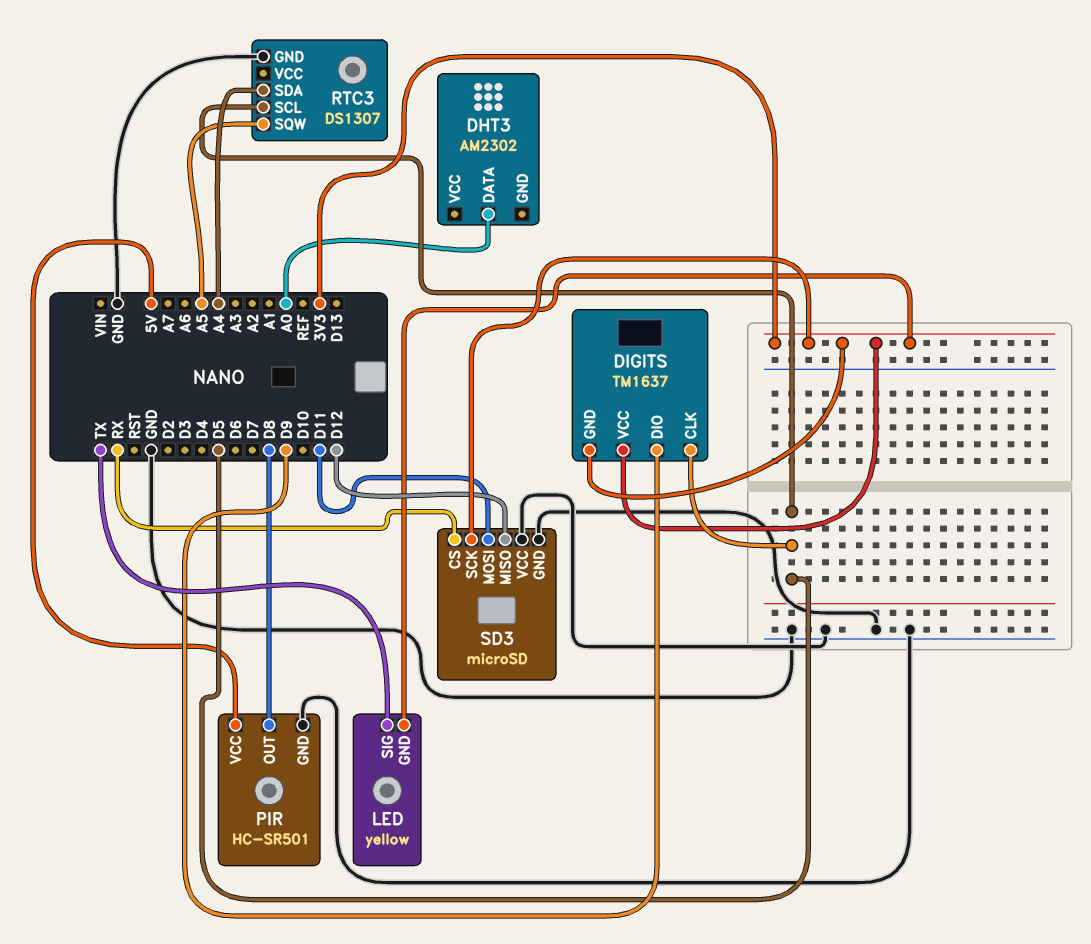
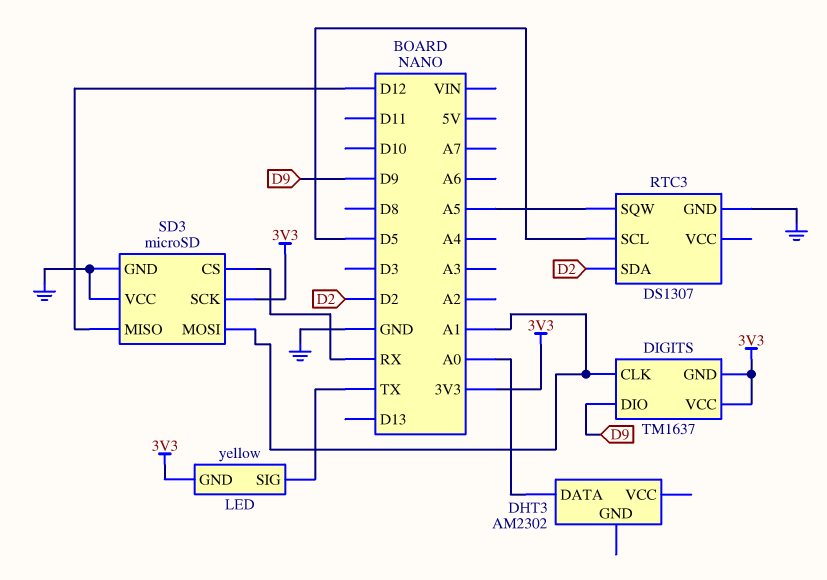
DIGITS pin CLK: D5 -> A1
PIR: HC-SR501 -> none
PIR pin GND: GND -> none
PIR pin OUT: D8 -> none
PIR pin VCC: 5V -> none
RTC3 pin SDA: A4 -> D2
SD3 pin MOSI: D11 -> A1

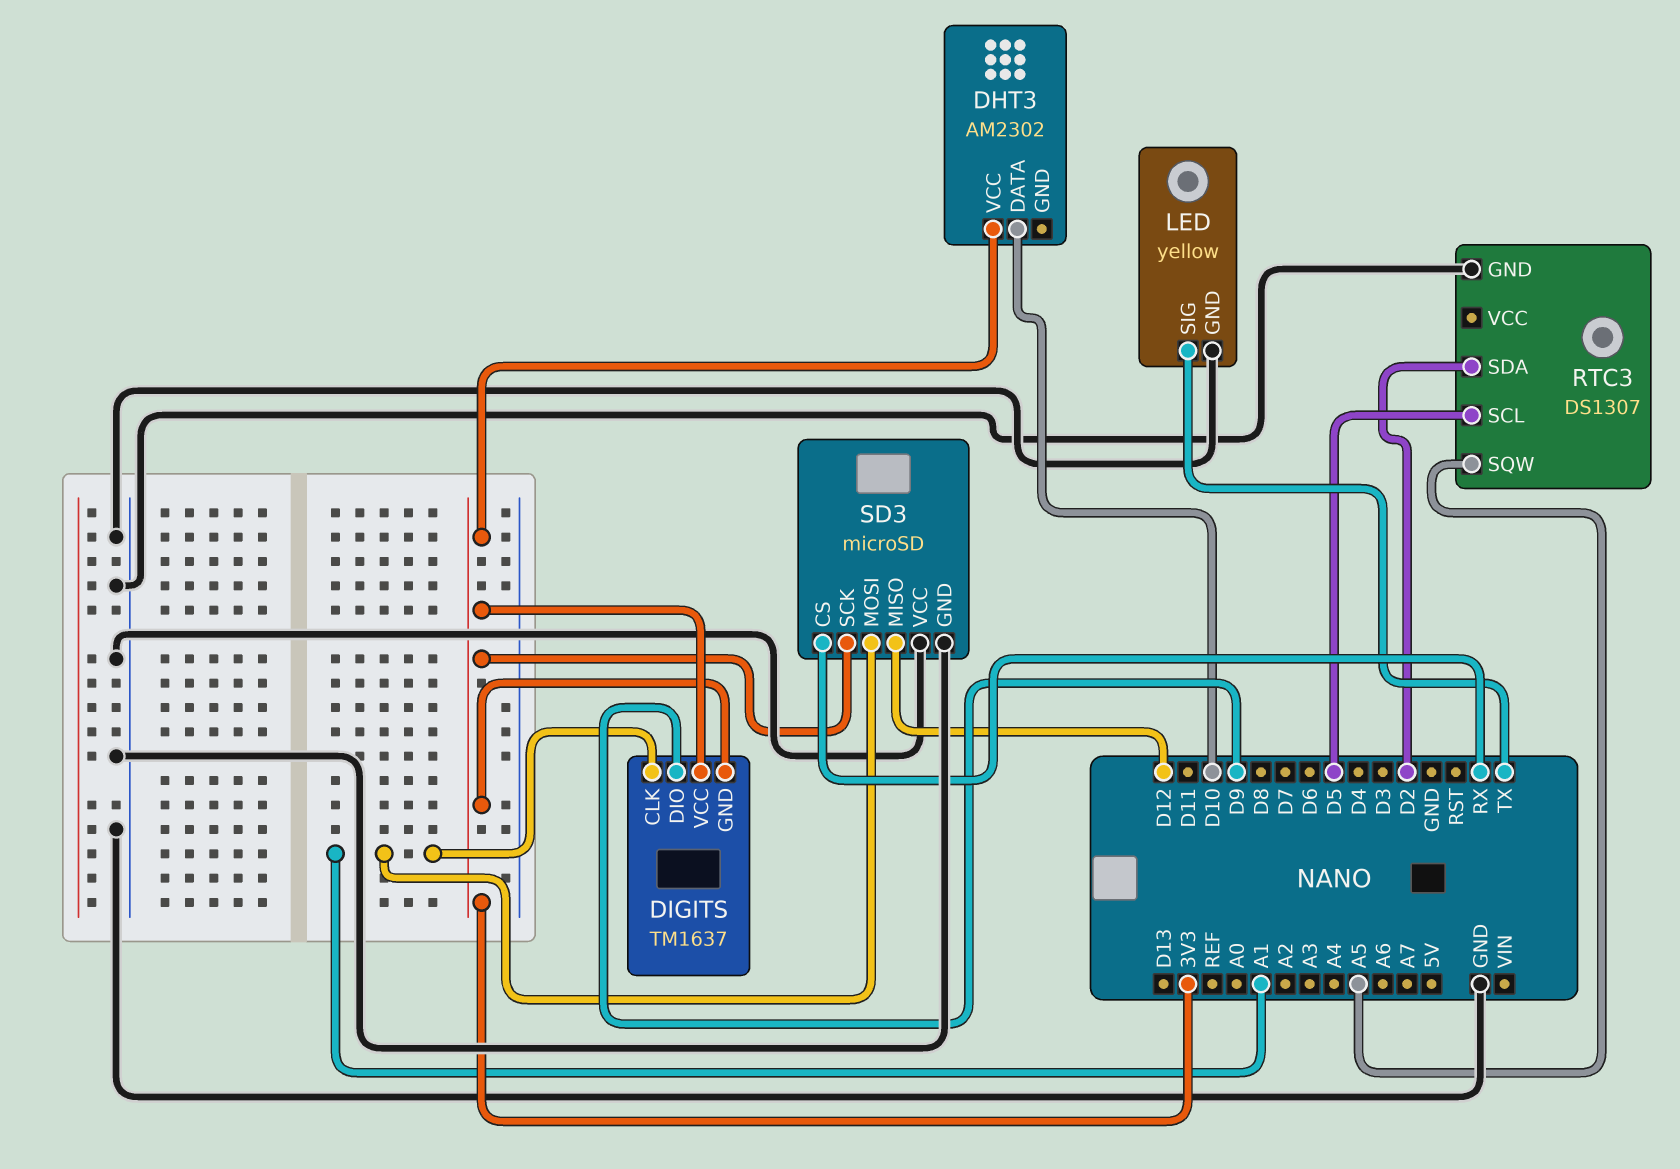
DHT3 pin DATA: A0 -> D10
DHT3 pin VCC: none -> 3V3
LED pin GND: 3V3 -> GND

